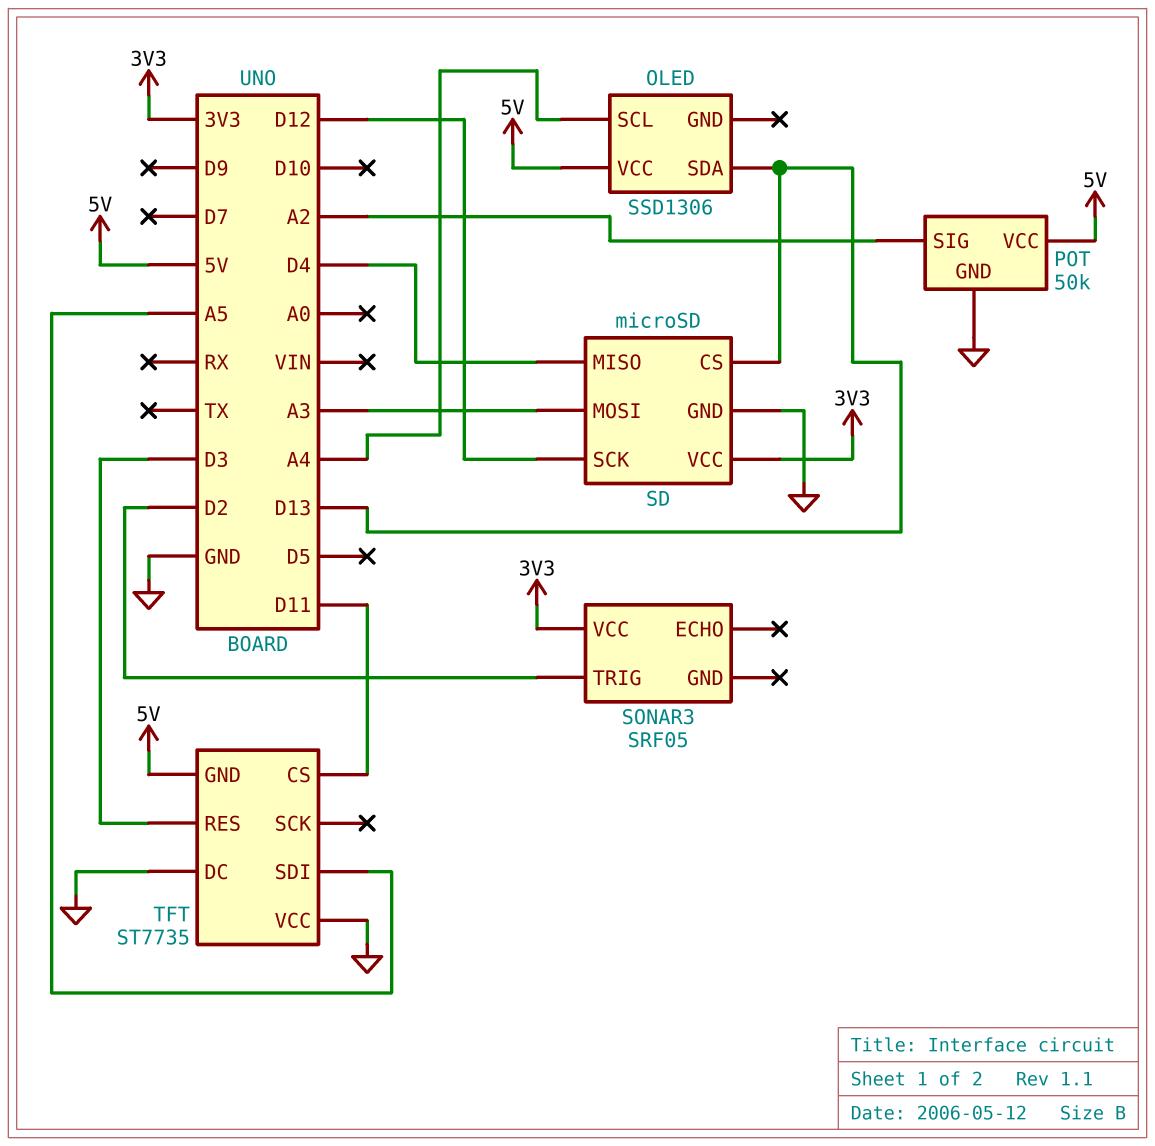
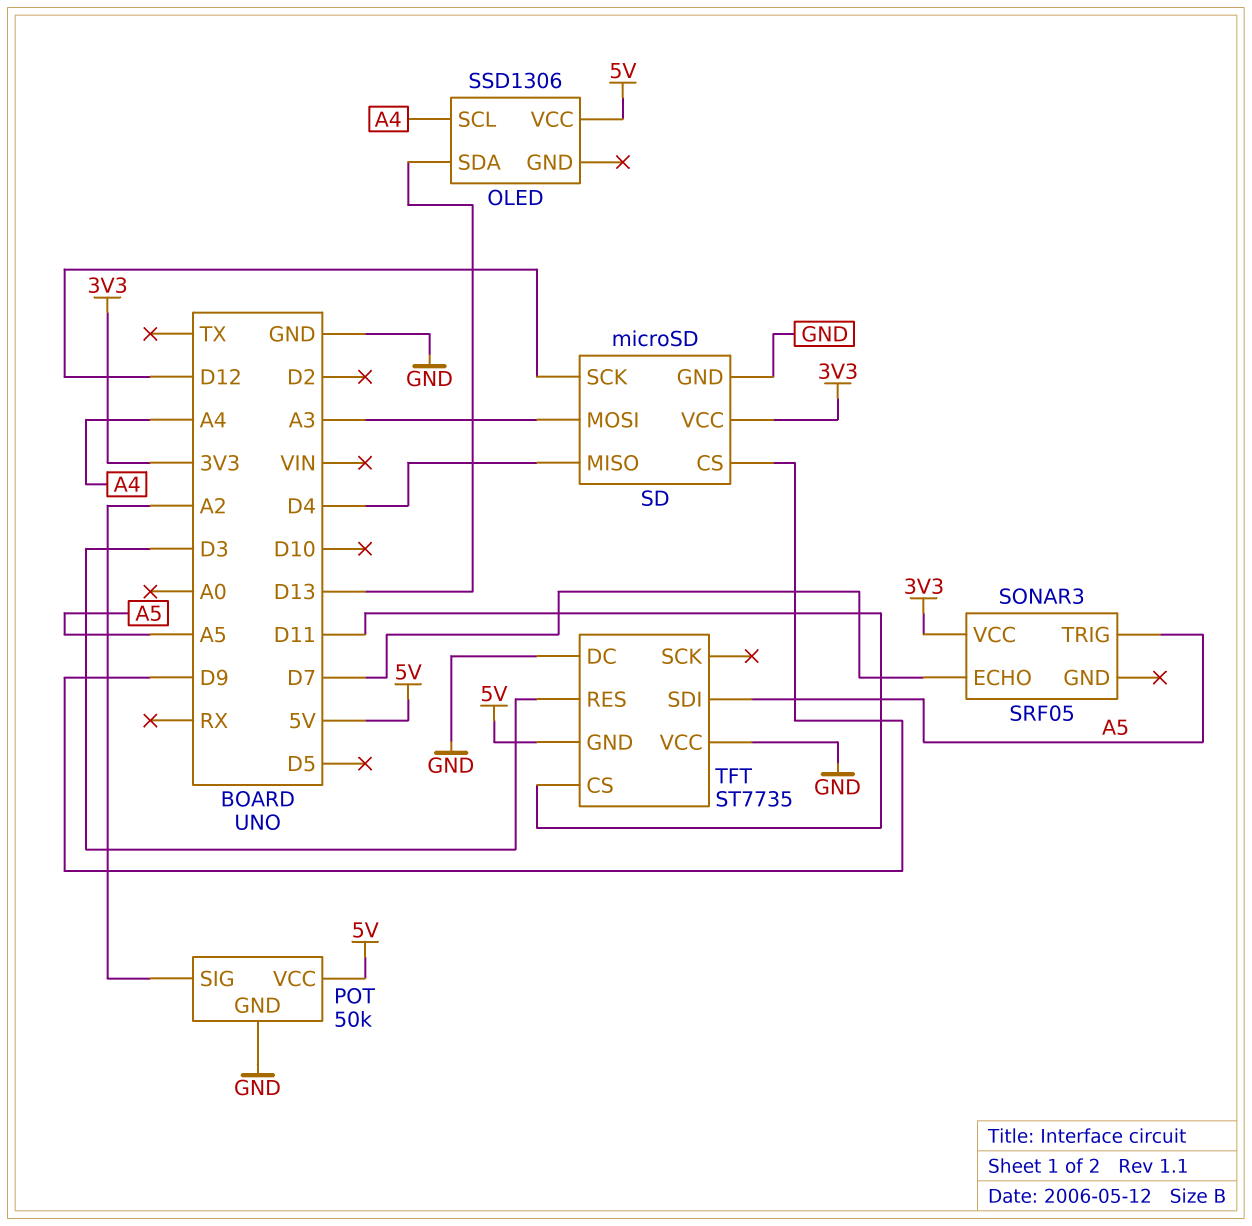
SD pin CS: D13 -> D9
SONAR3 pin ECHO: none -> D7
SONAR3 pin TRIG: D2 -> A5

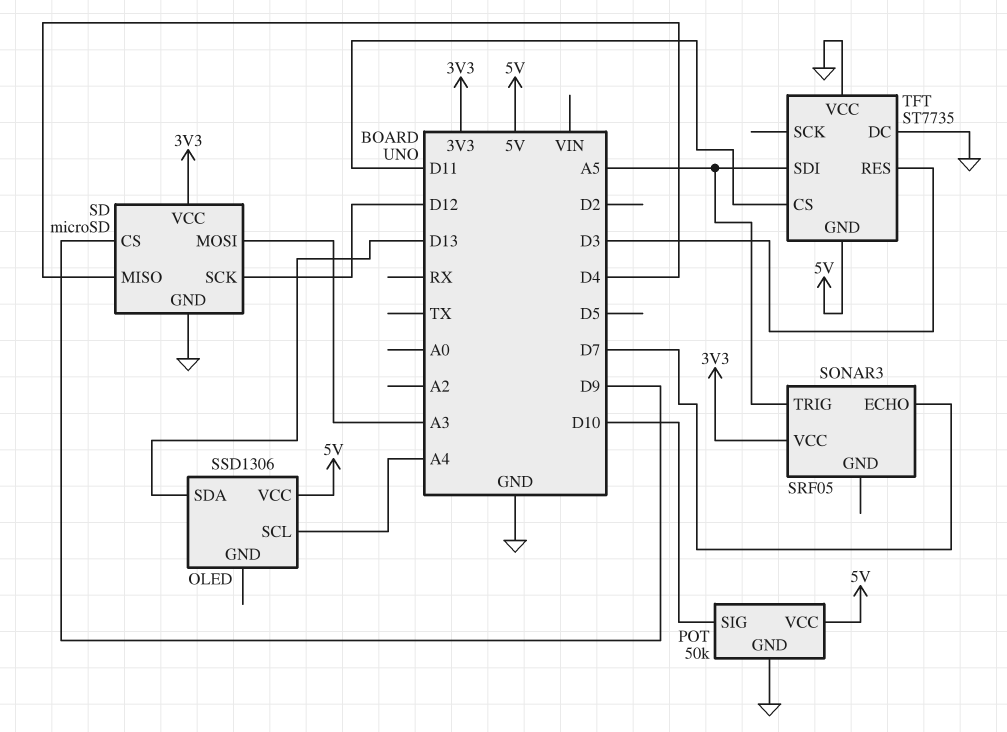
POT pin SIG: A2 -> D10

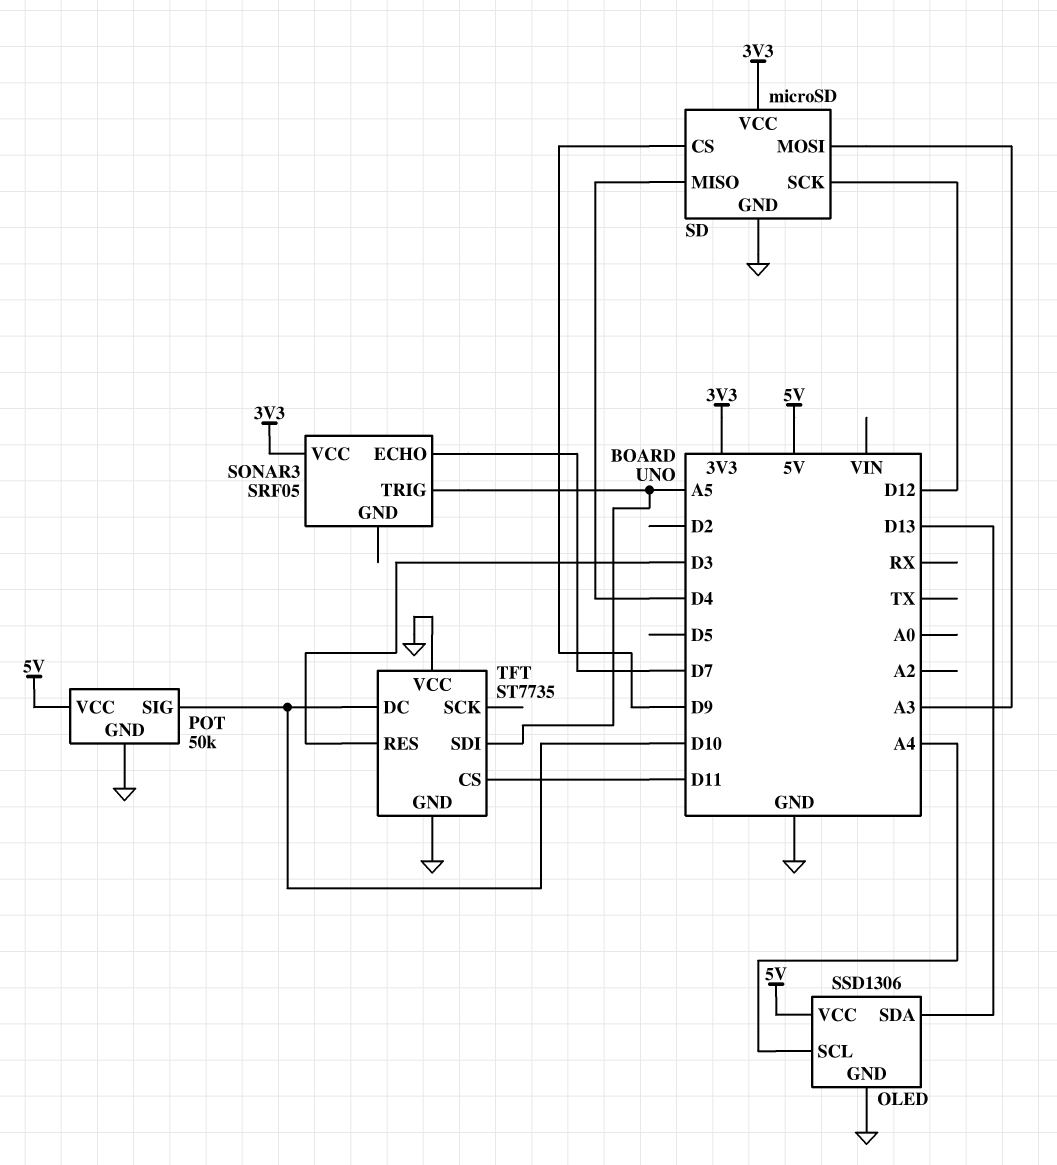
OLED pin GND: none -> GND
TFT pin DC: GND -> D10
TFT pin GND: 5V -> GND

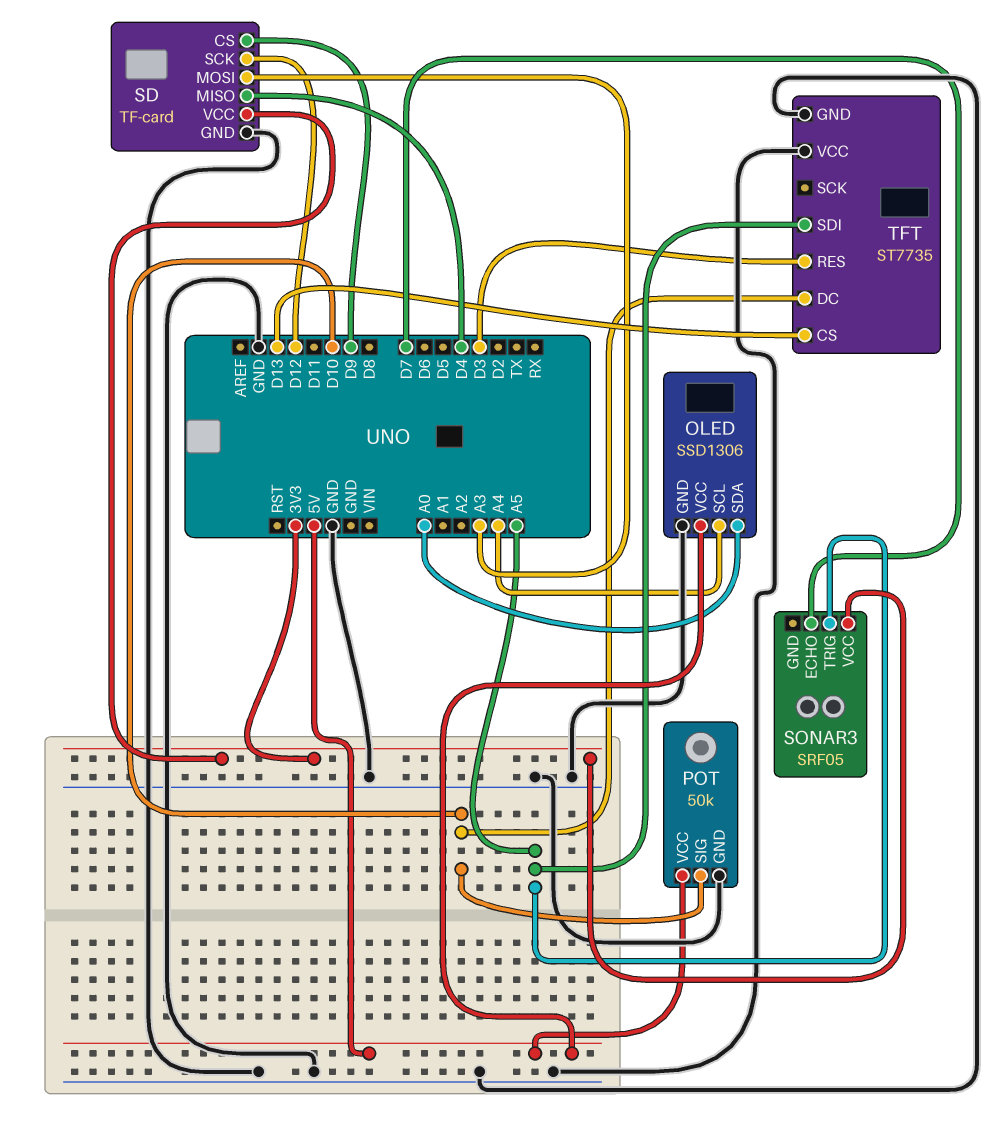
OLED pin SDA: D13 -> A0
SD: microSD -> TF-card
TFT pin CS: D11 -> D13

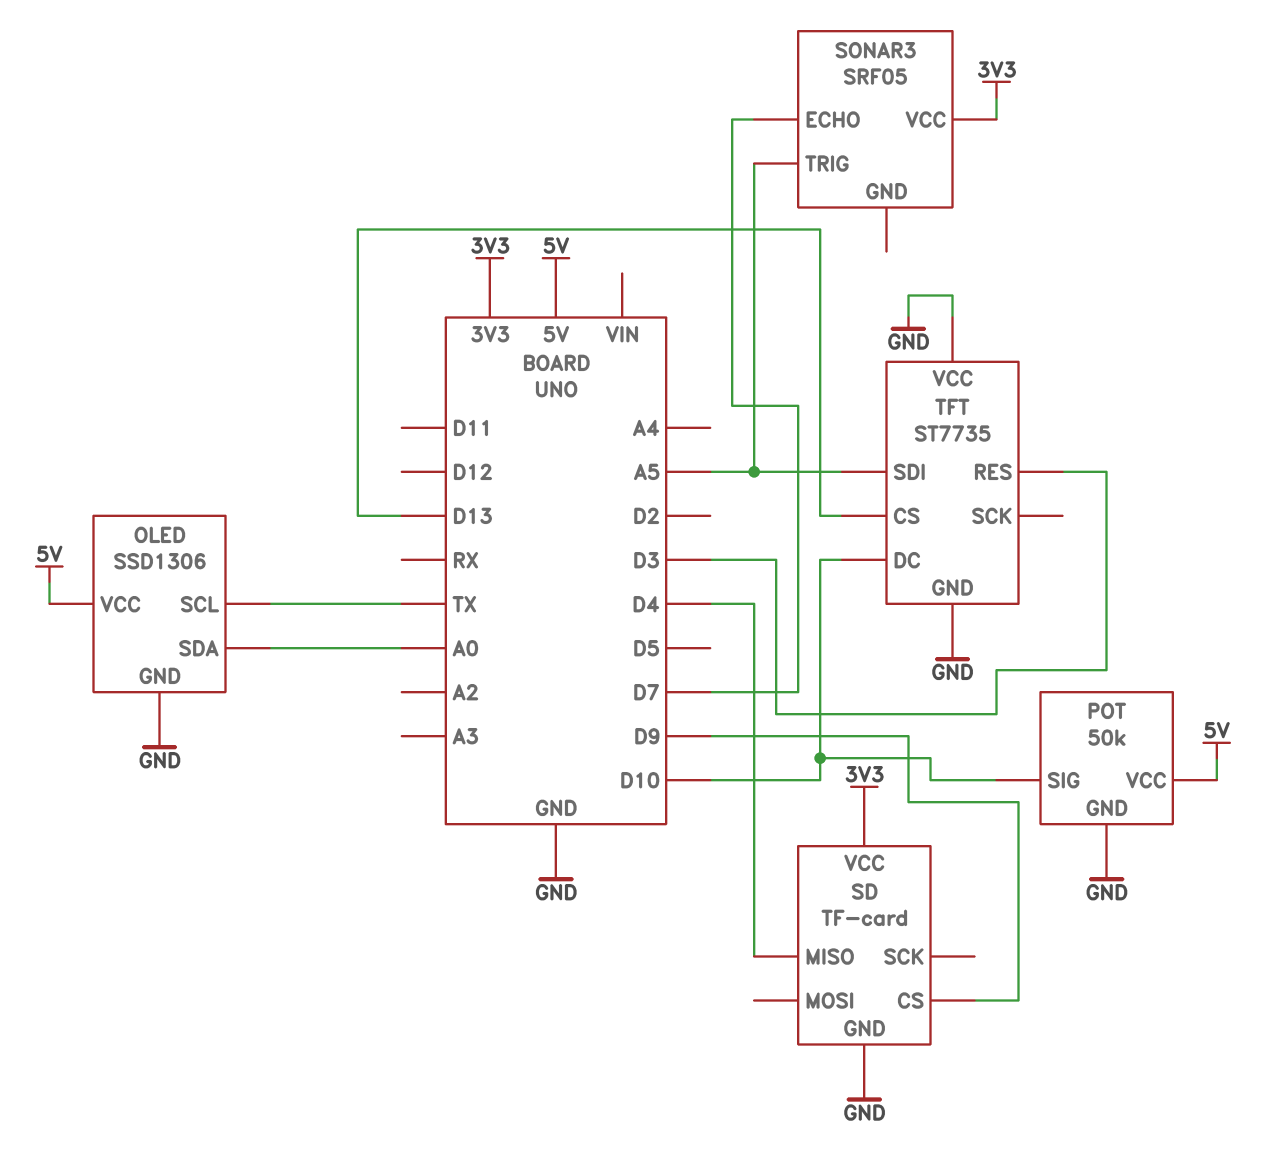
OLED pin SCL: A4 -> TX
SD pin MOSI: A3 -> none
SD pin SCK: D12 -> none

